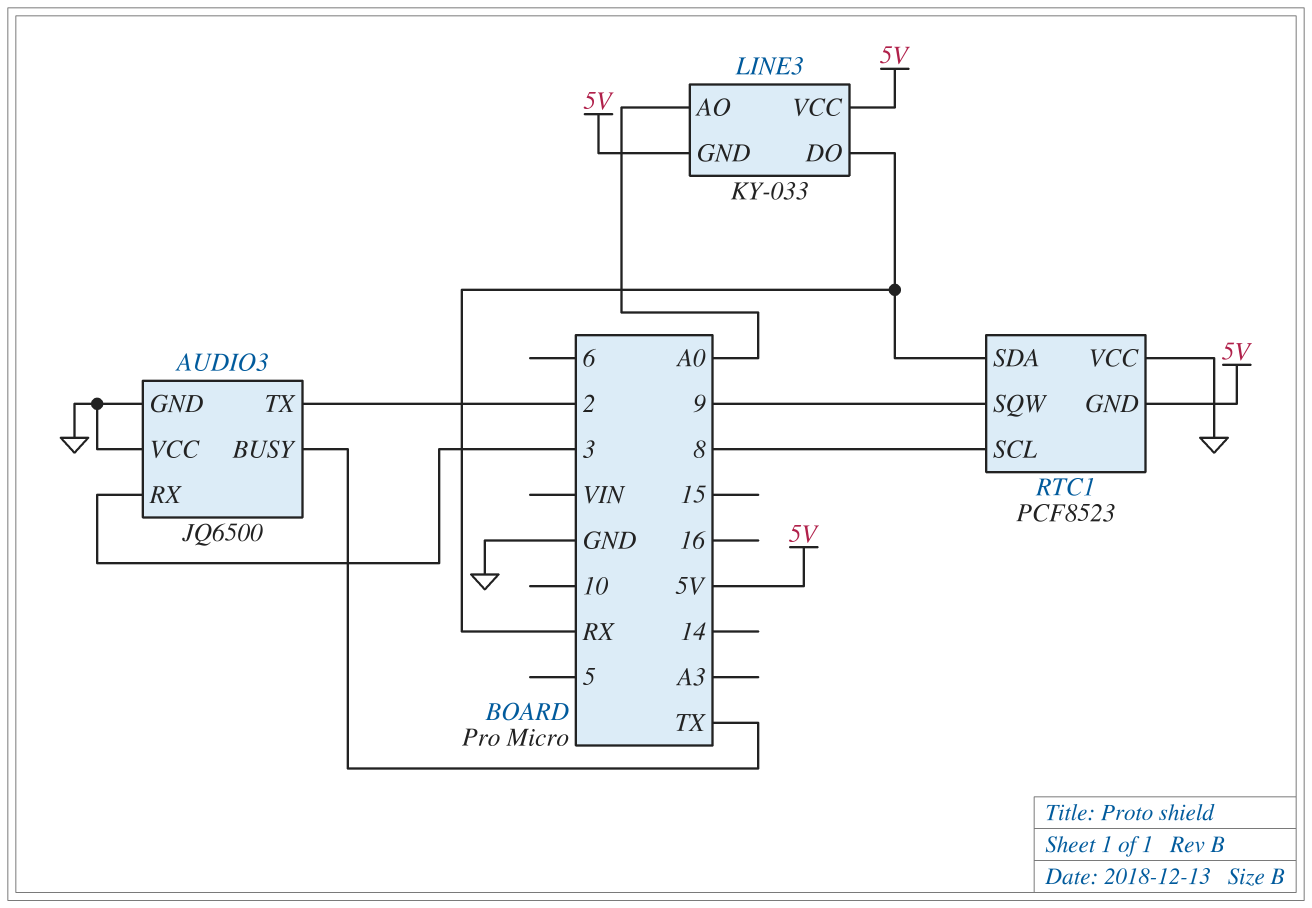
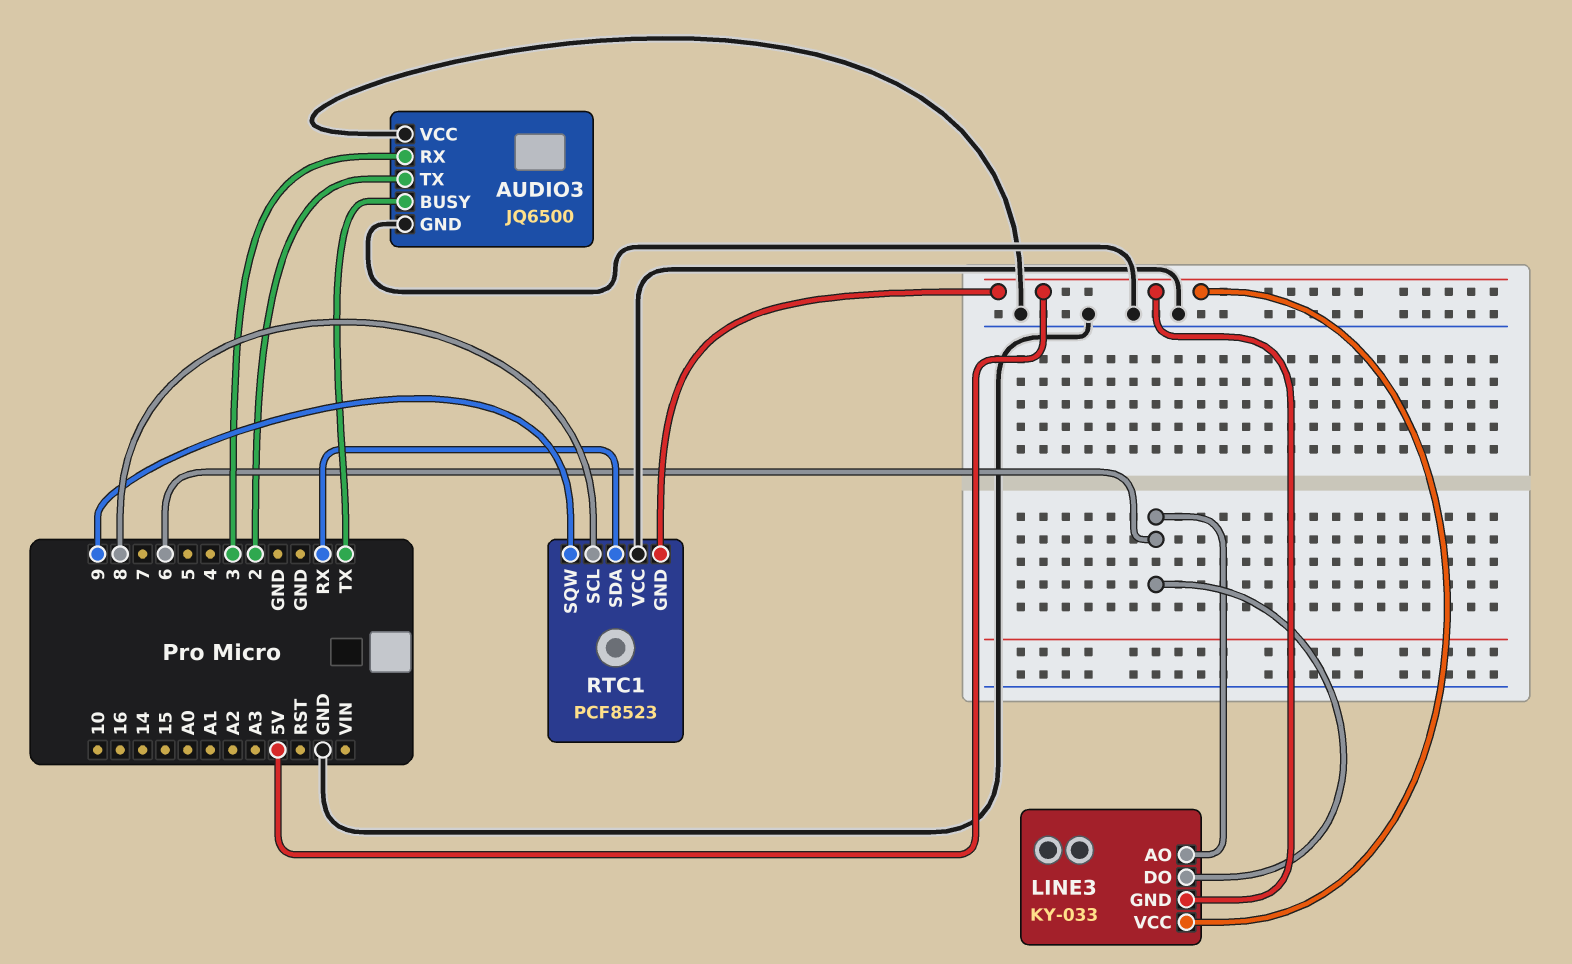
LINE3 pin AO: A0 -> 6
LINE3 pin DO: RX -> 6

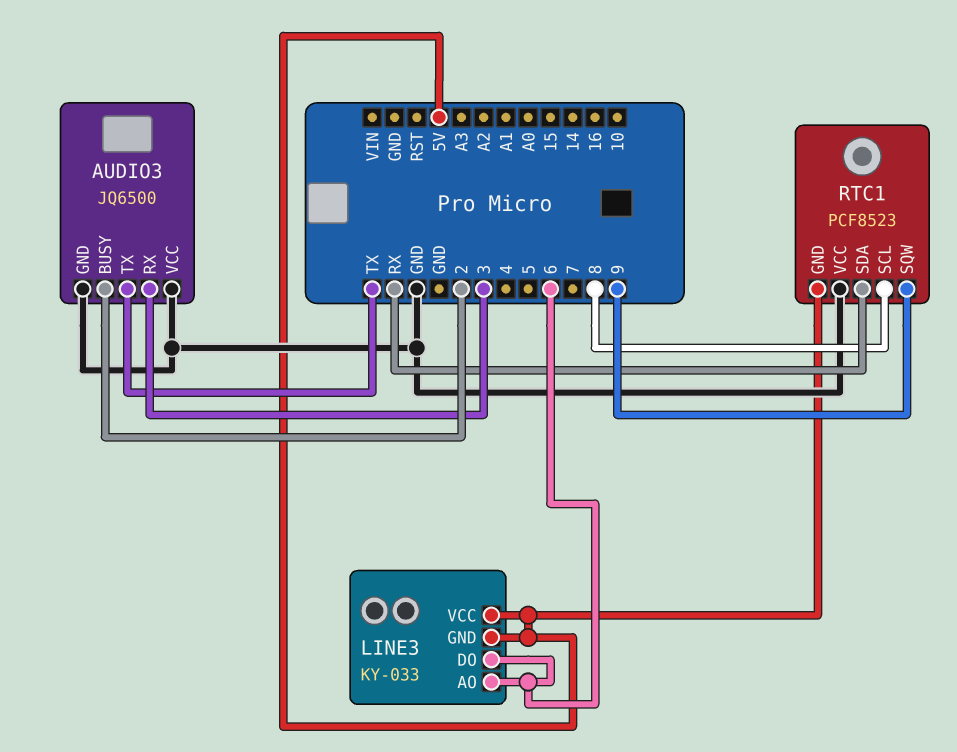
AUDIO3 pin BUSY: TX -> 2
AUDIO3 pin TX: 2 -> TX

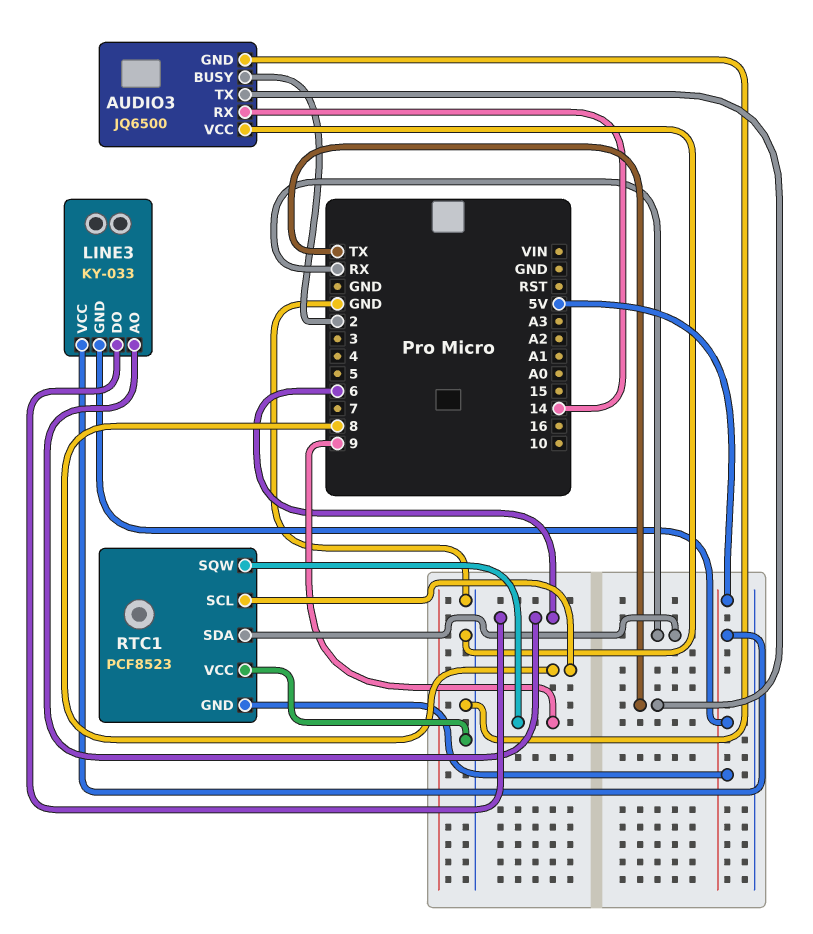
AUDIO3 pin RX: 3 -> 14

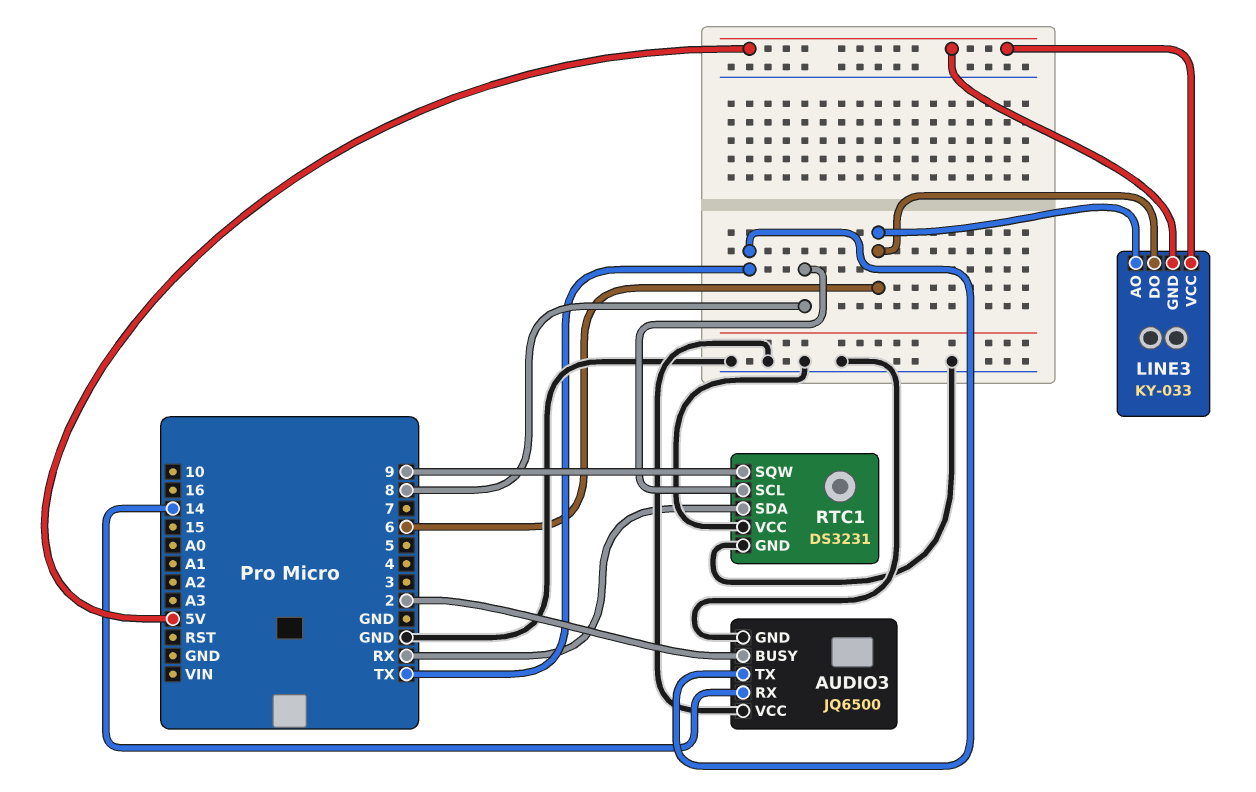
RTC1: PCF8523 -> DS3231
RTC1 pin GND: 5V -> GND

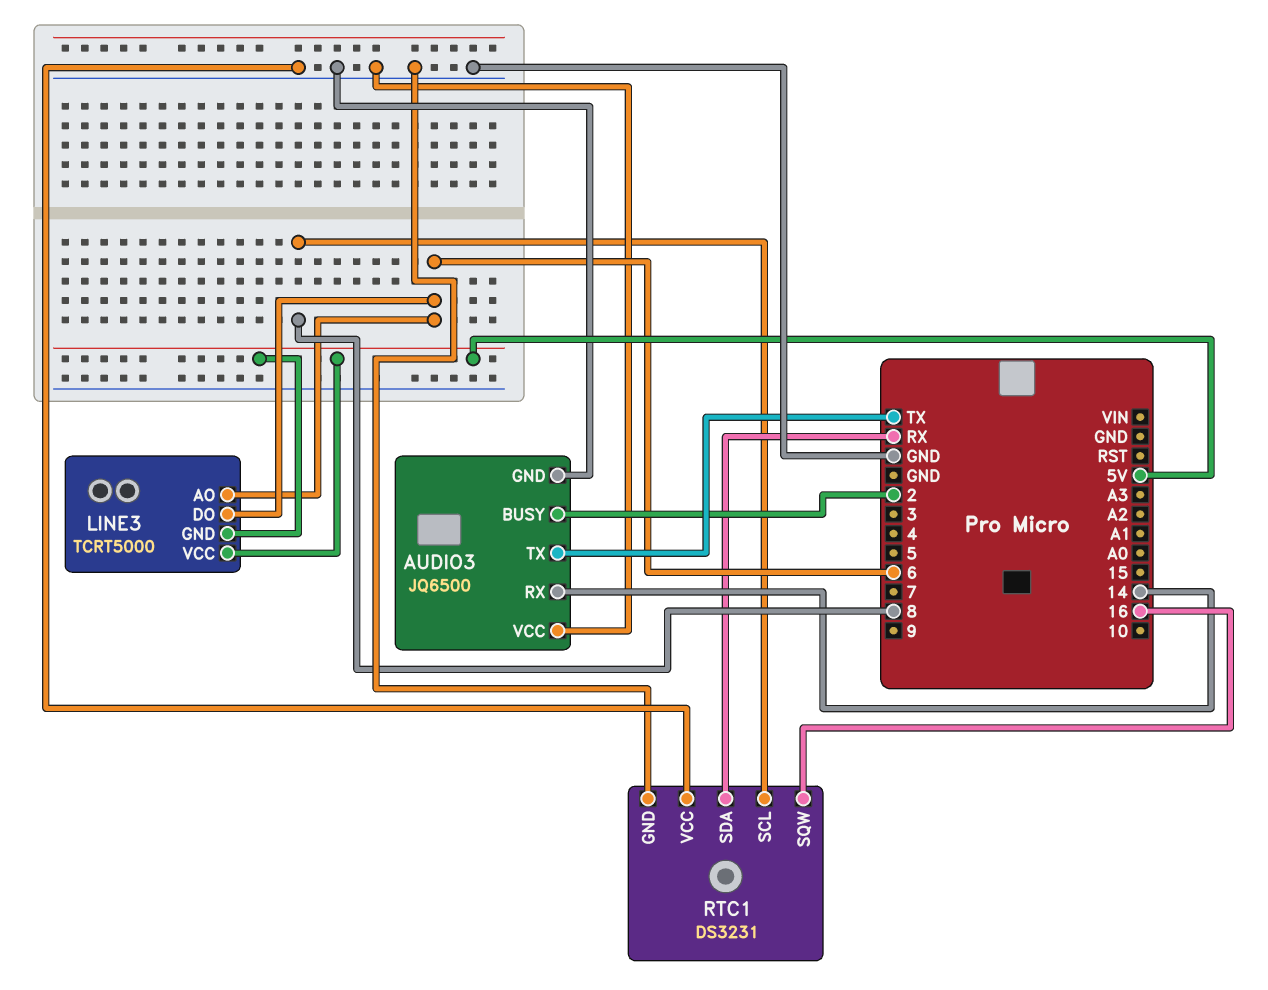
LINE3: KY-033 -> TCRT5000
RTC1 pin SQW: 9 -> 16

